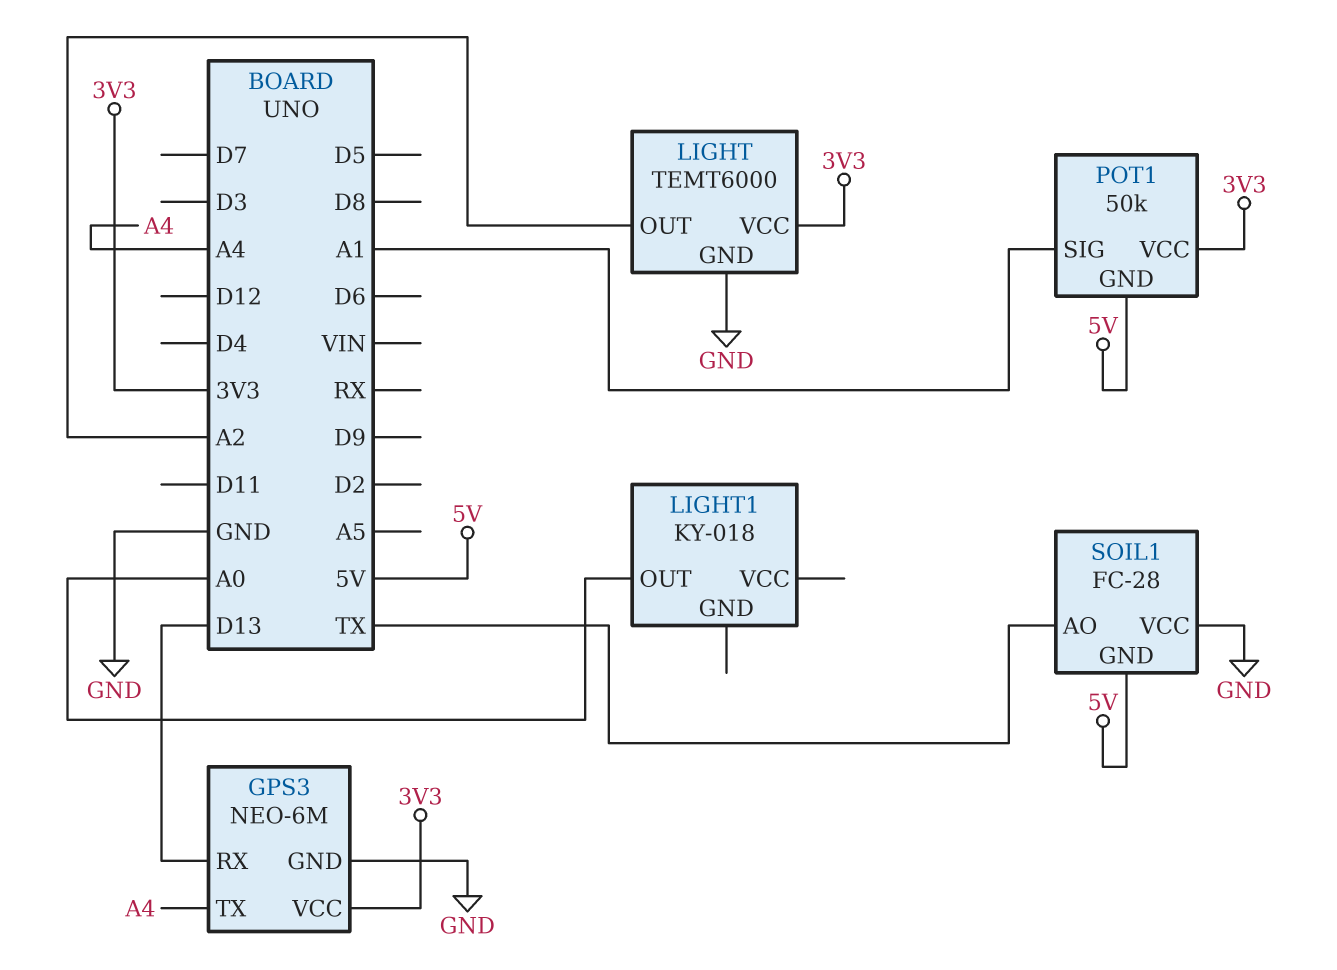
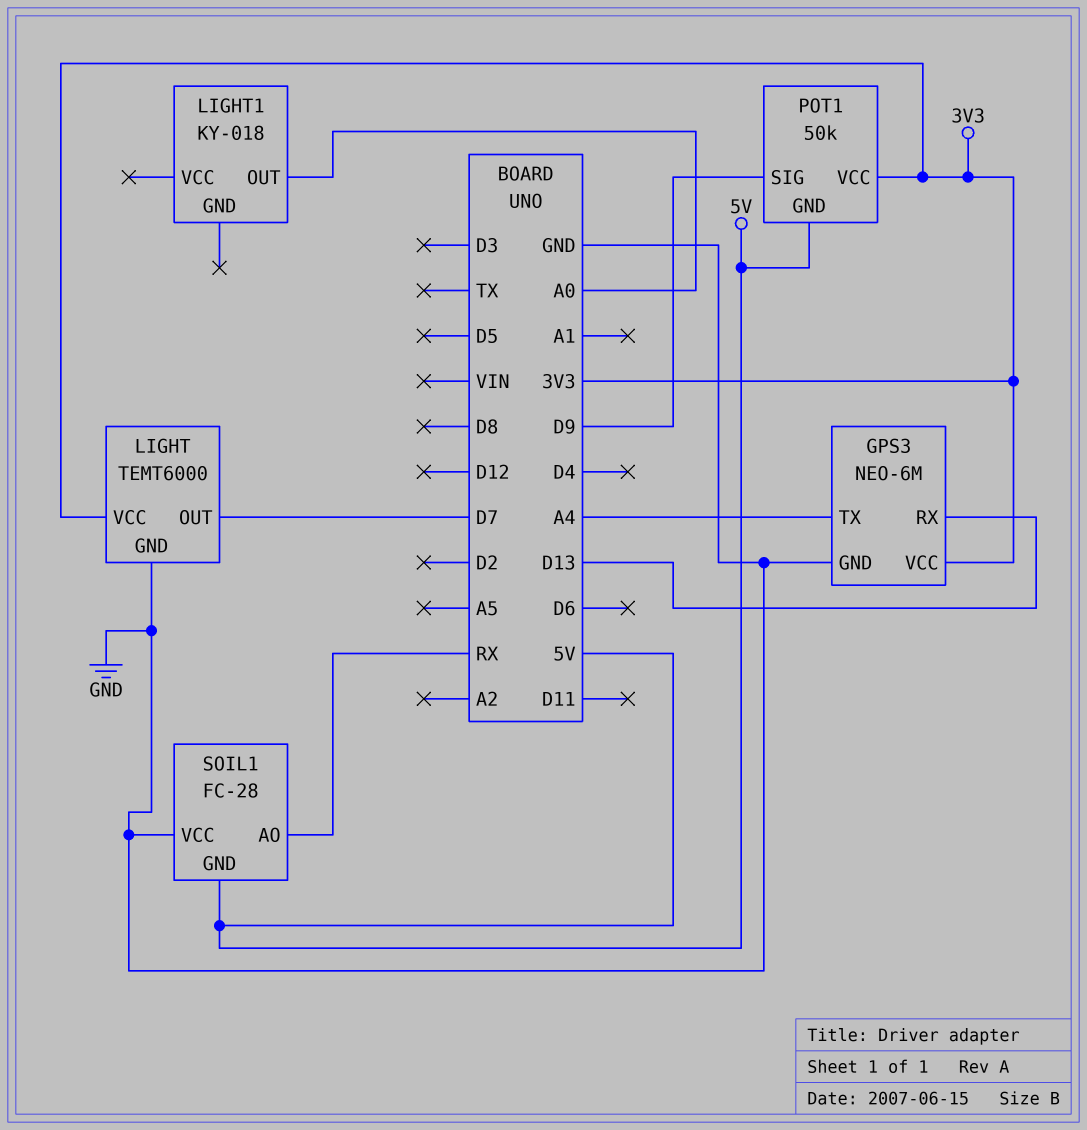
LIGHT pin OUT: A2 -> D7
POT1 pin SIG: A1 -> D9
SOIL1 pin AO: TX -> RX

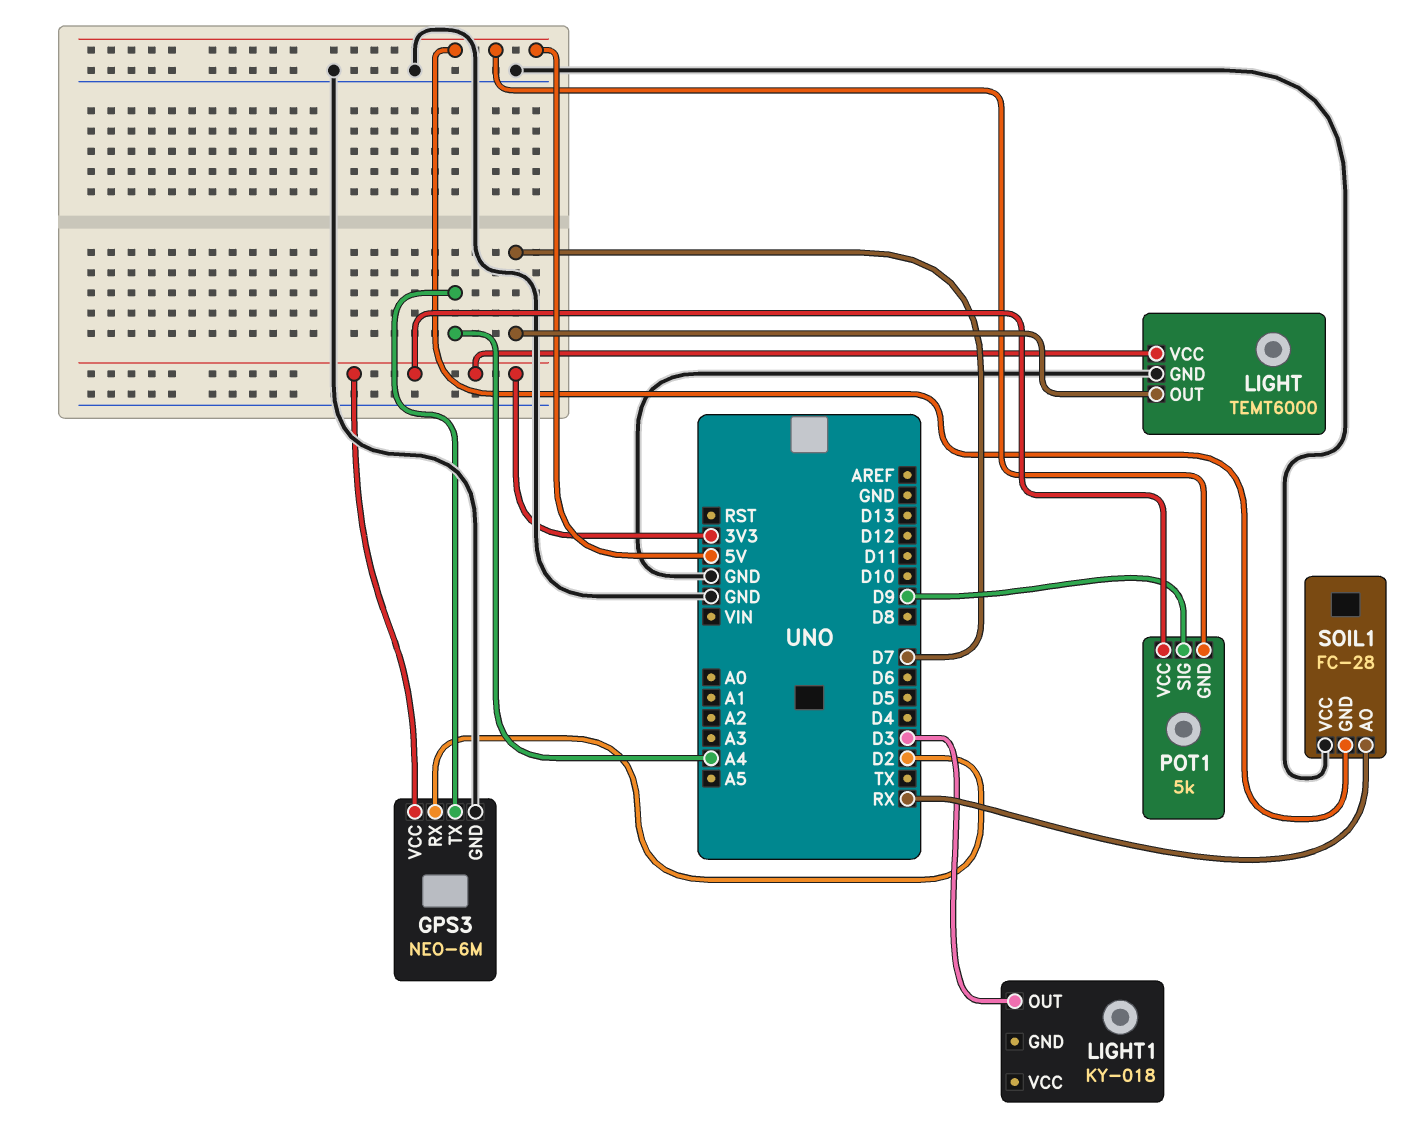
GPS3 pin RX: D13 -> D2
LIGHT1 pin OUT: A0 -> D3
POT1: 50k -> 5k

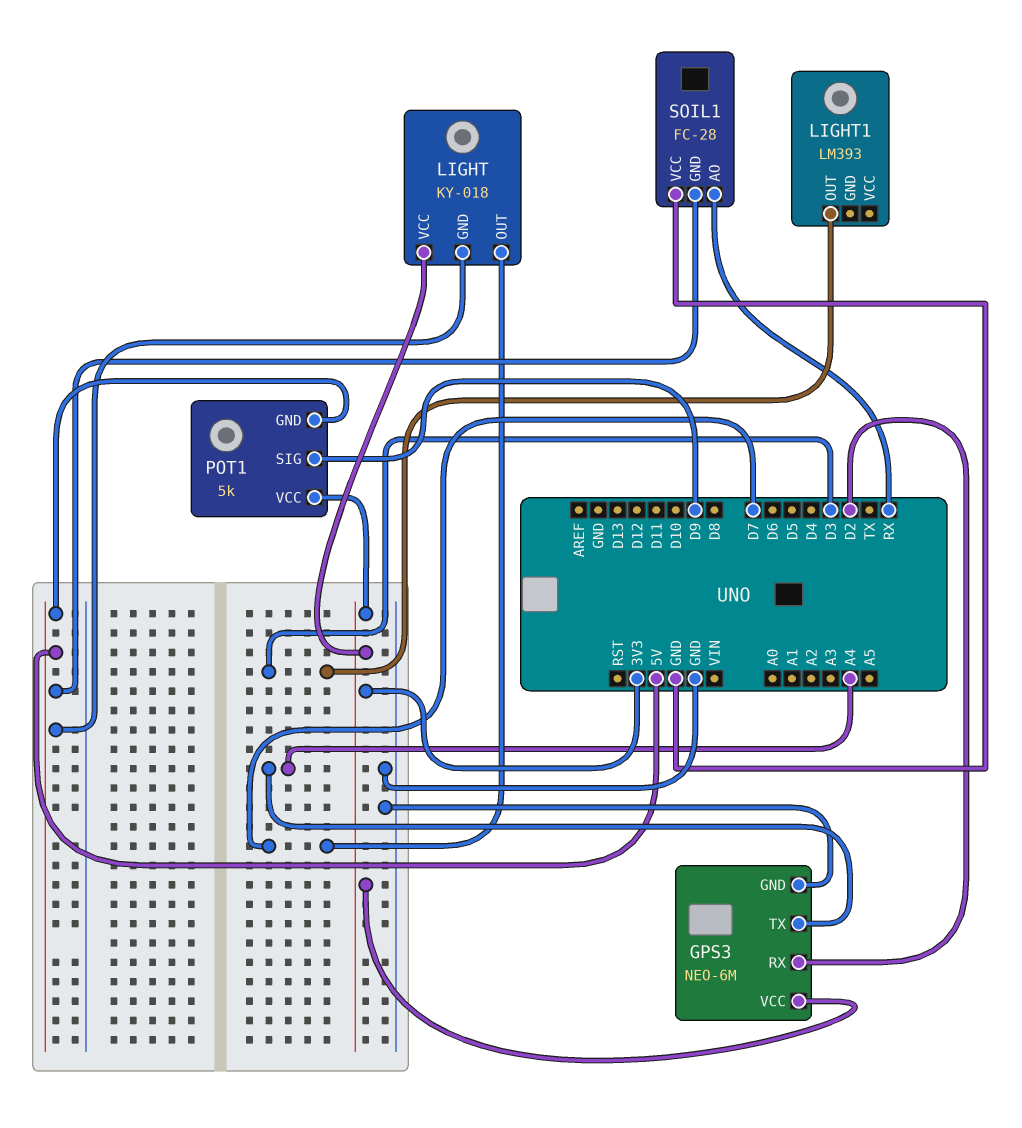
LIGHT: TEMT6000 -> KY-018
LIGHT pin GND: GND -> 5V
LIGHT1: KY-018 -> LM393

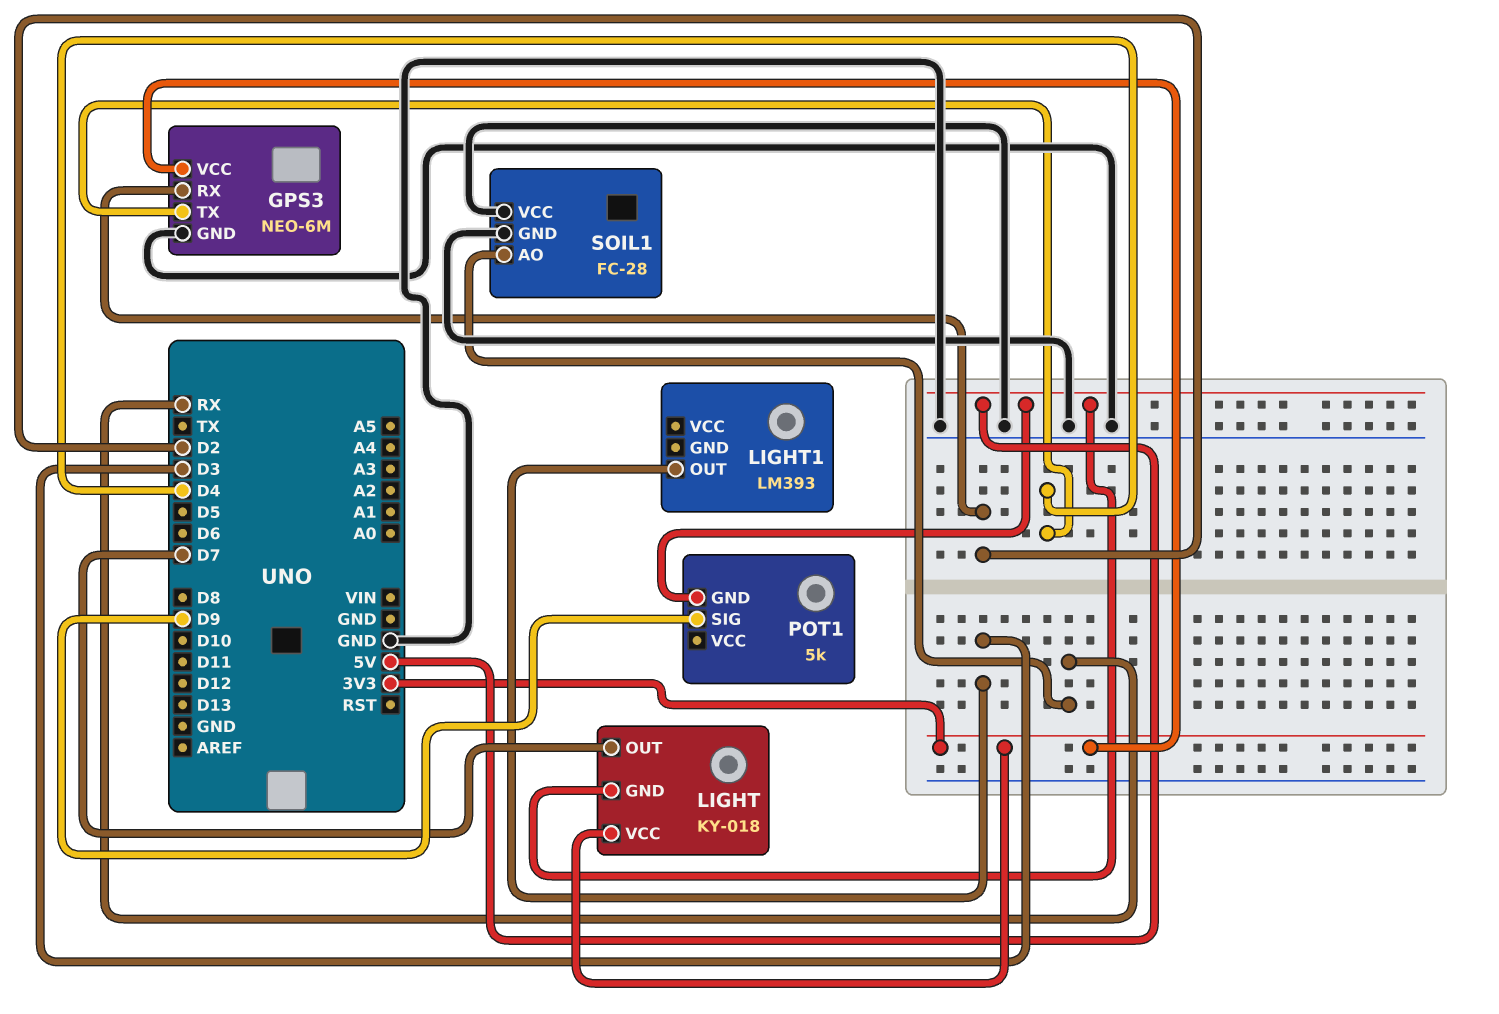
GPS3 pin TX: A4 -> D4
POT1 pin VCC: 3V3 -> none
SOIL1 pin GND: 5V -> GND

